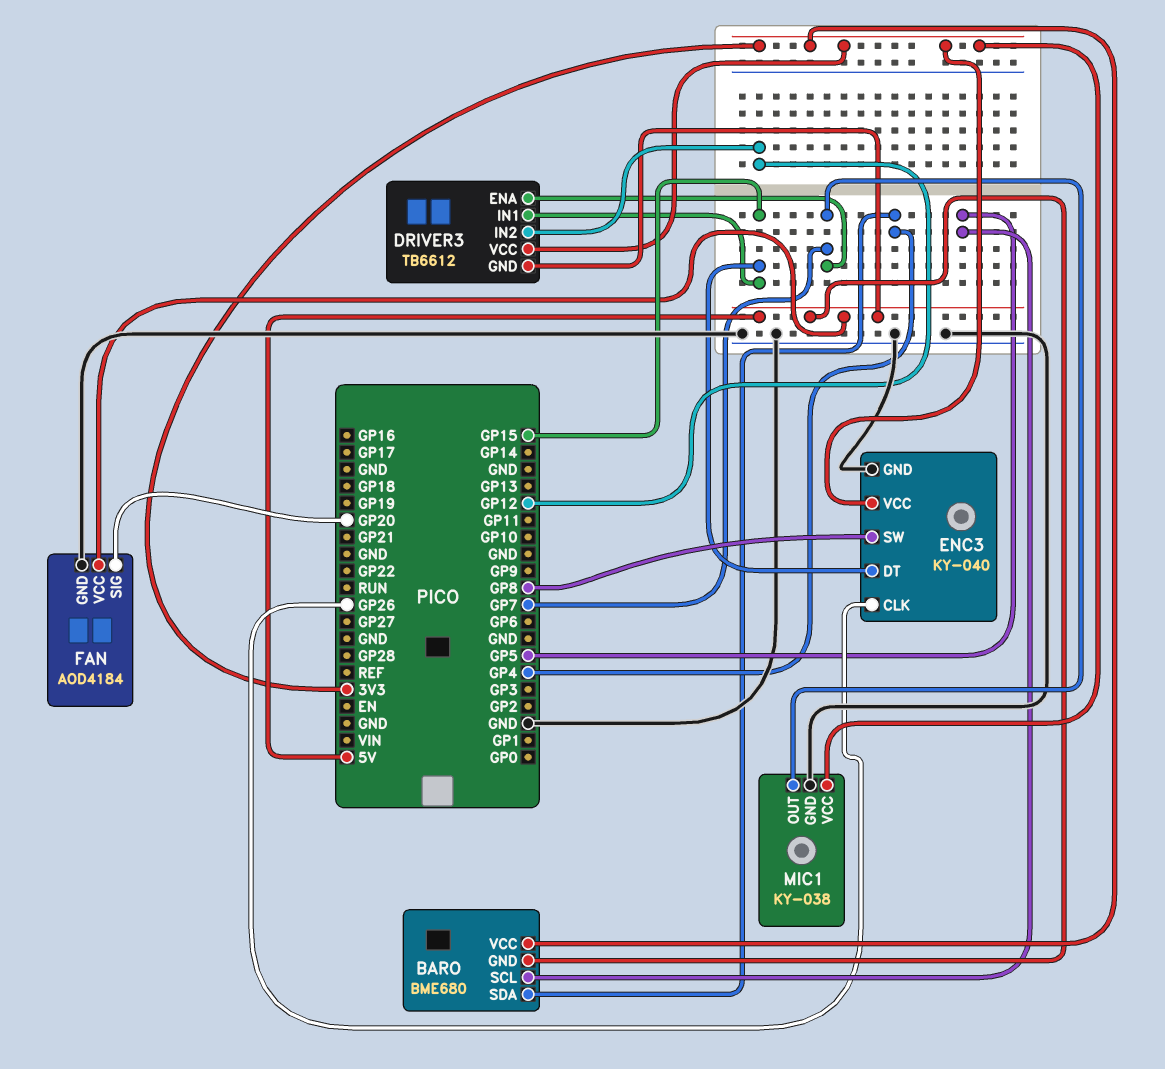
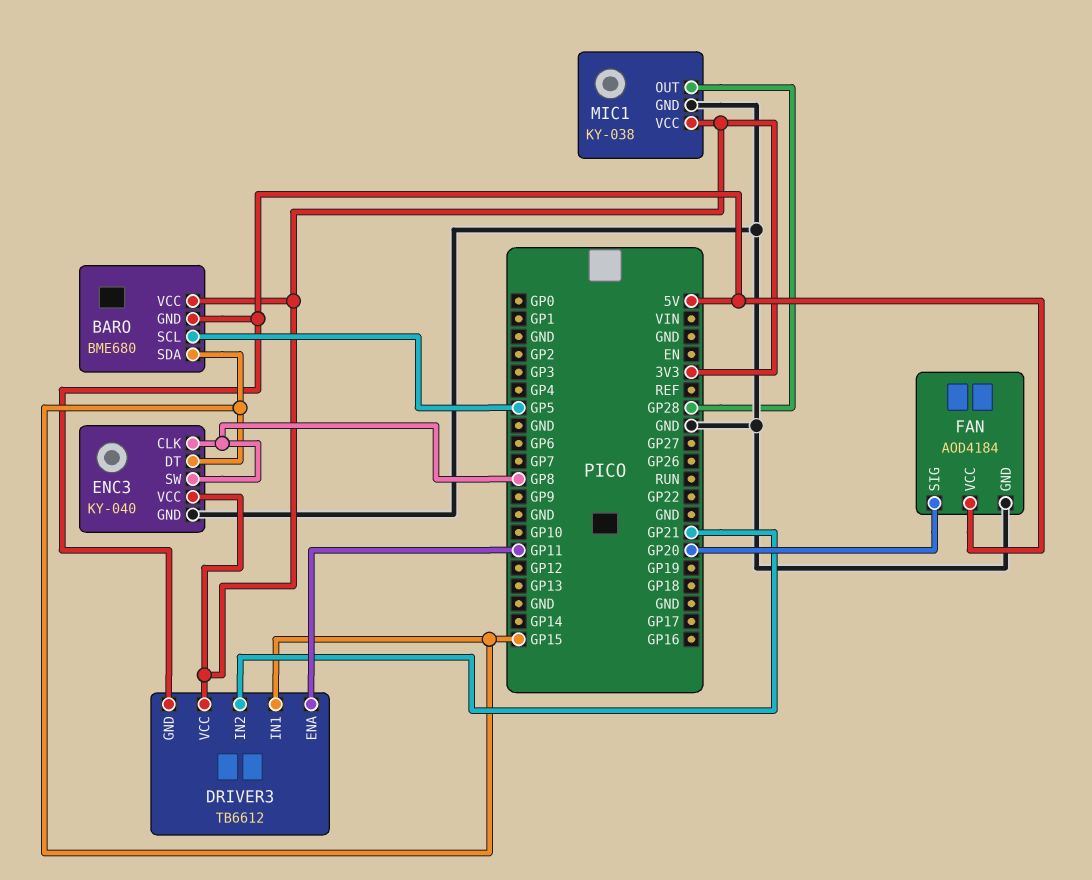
BARO pin SDA: GP4 -> GP15
DRIVER3 pin ENA: GP7 -> GP11
DRIVER3 pin IN2: GP12 -> GP21
ENC3 pin CLK: GP26 -> GP8
MIC1 pin OUT: GP7 -> GP28

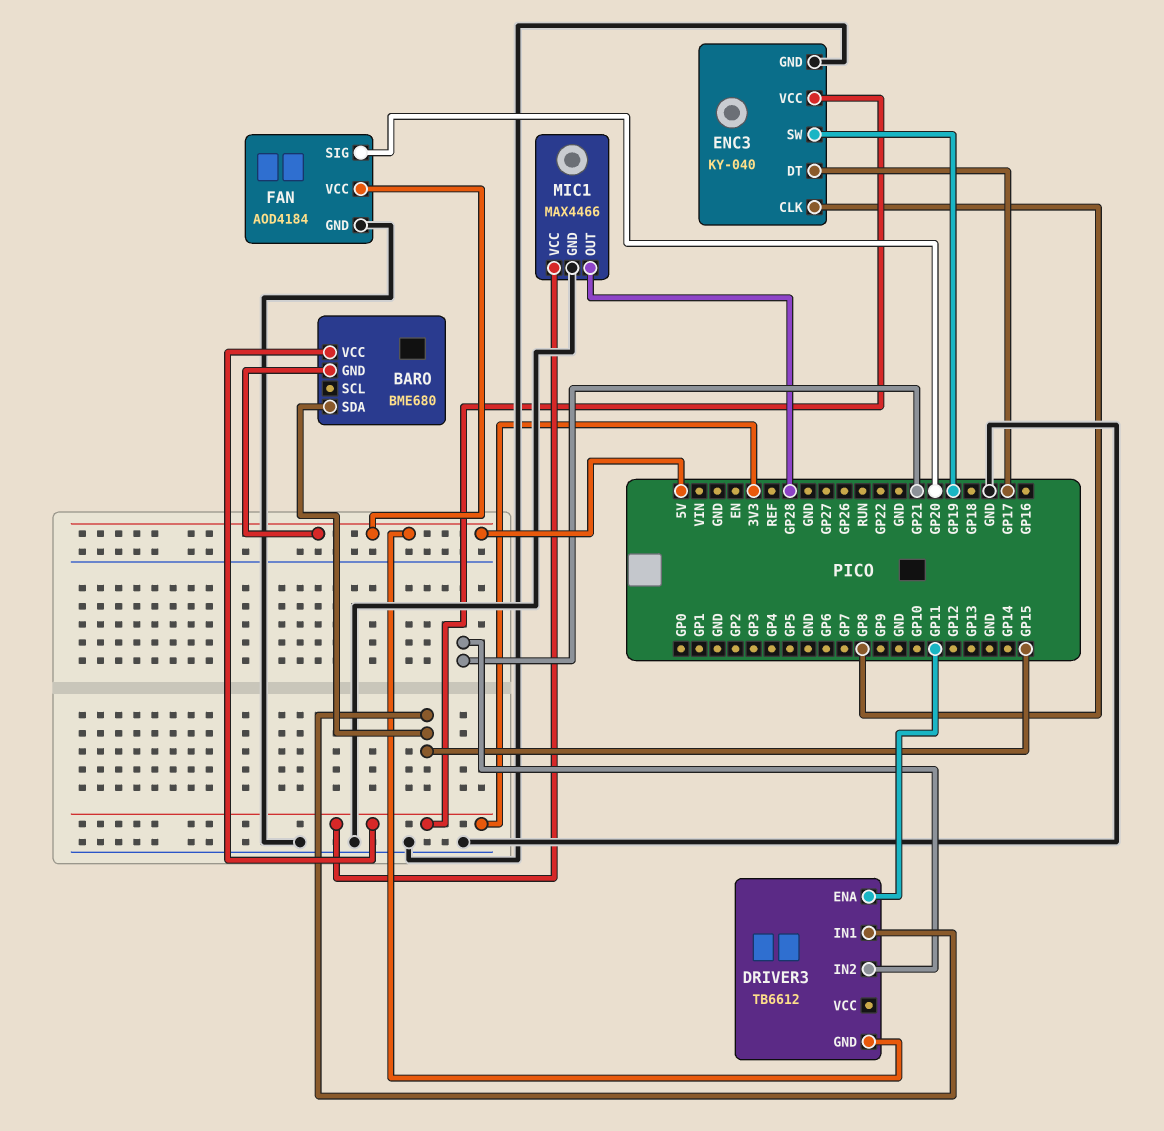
BARO pin SCL: GP5 -> none
DRIVER3 pin VCC: 3V3 -> none
ENC3 pin DT: GP15 -> GP17
ENC3 pin SW: GP8 -> GP19
MIC1: KY-038 -> MAX4466

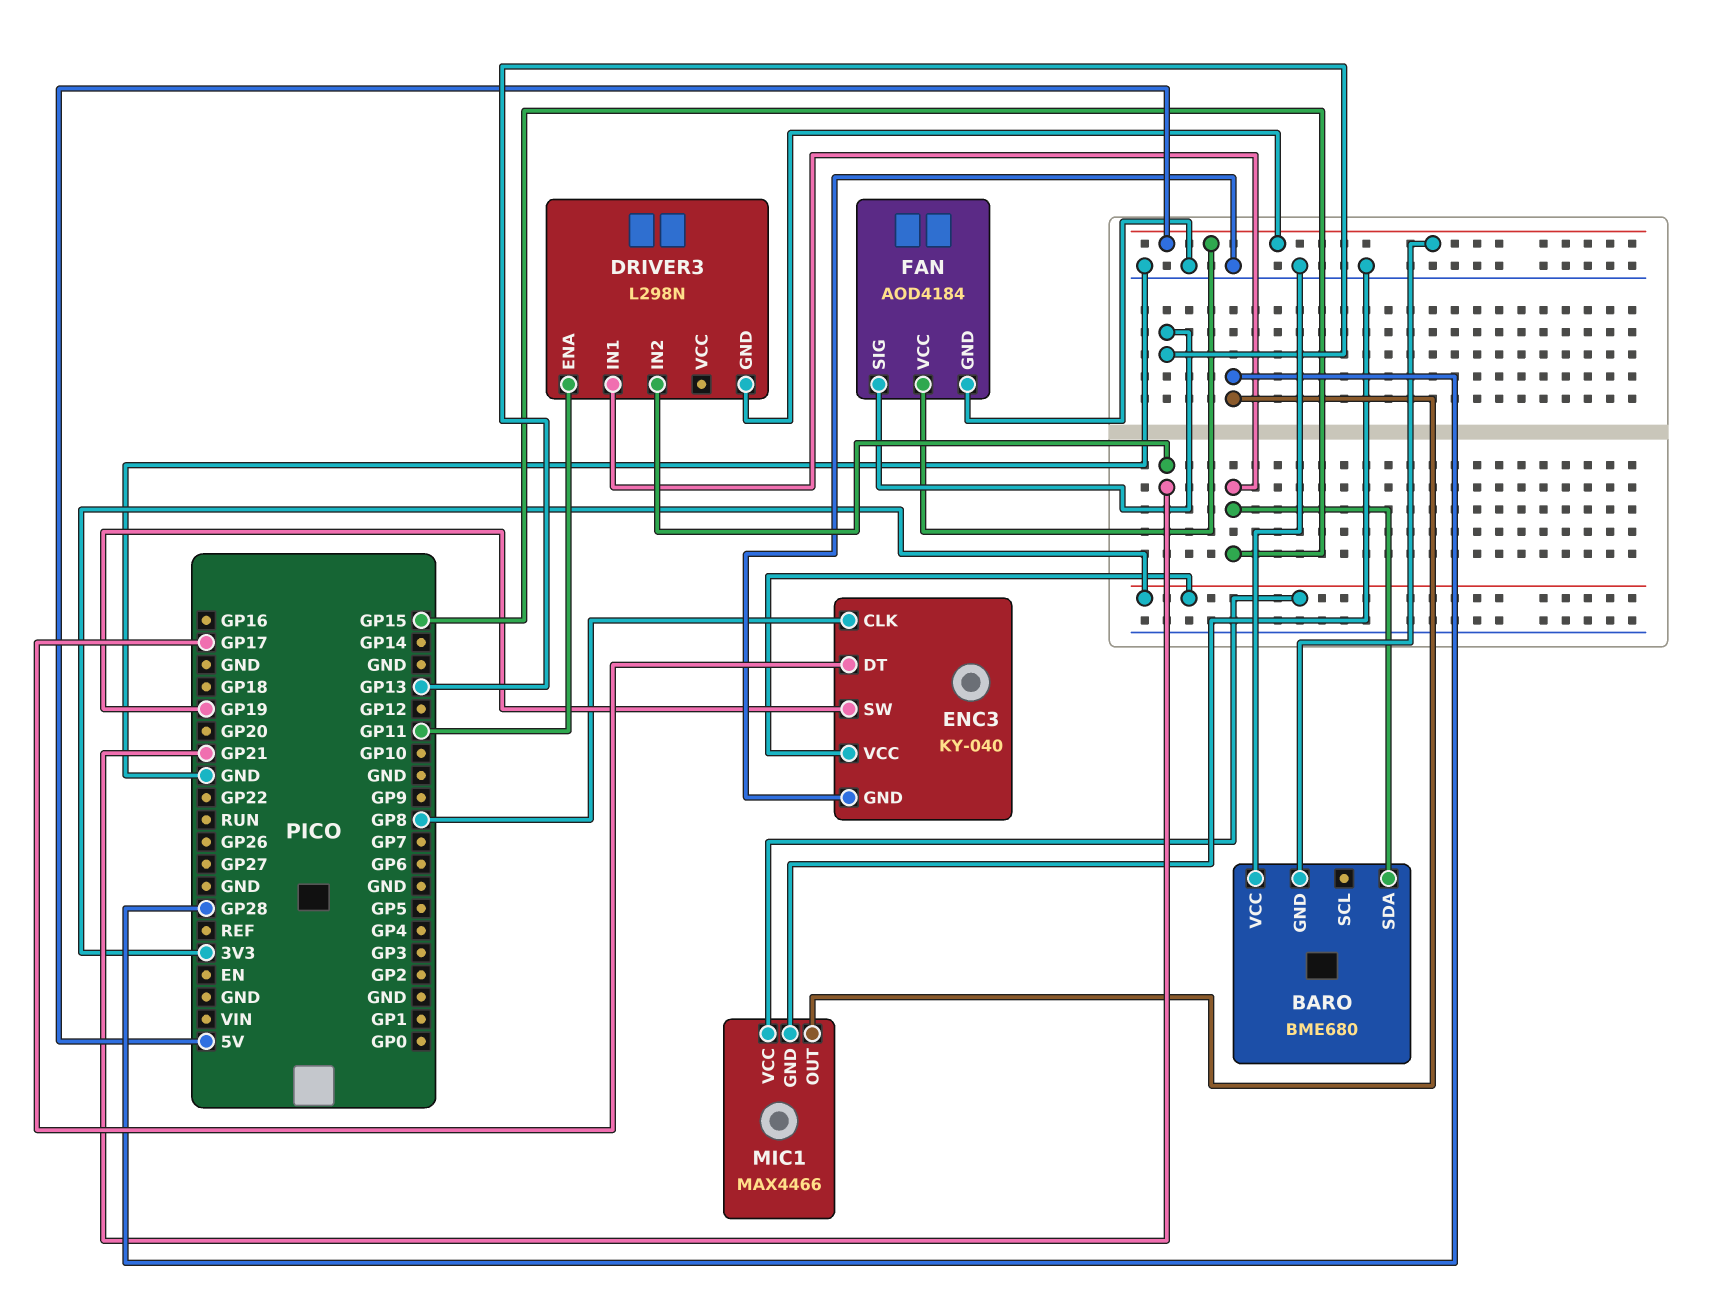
BARO pin VCC: 3V3 -> GND
DRIVER3: TB6612 -> L298N
FAN pin SIG: GP20 -> GP13

